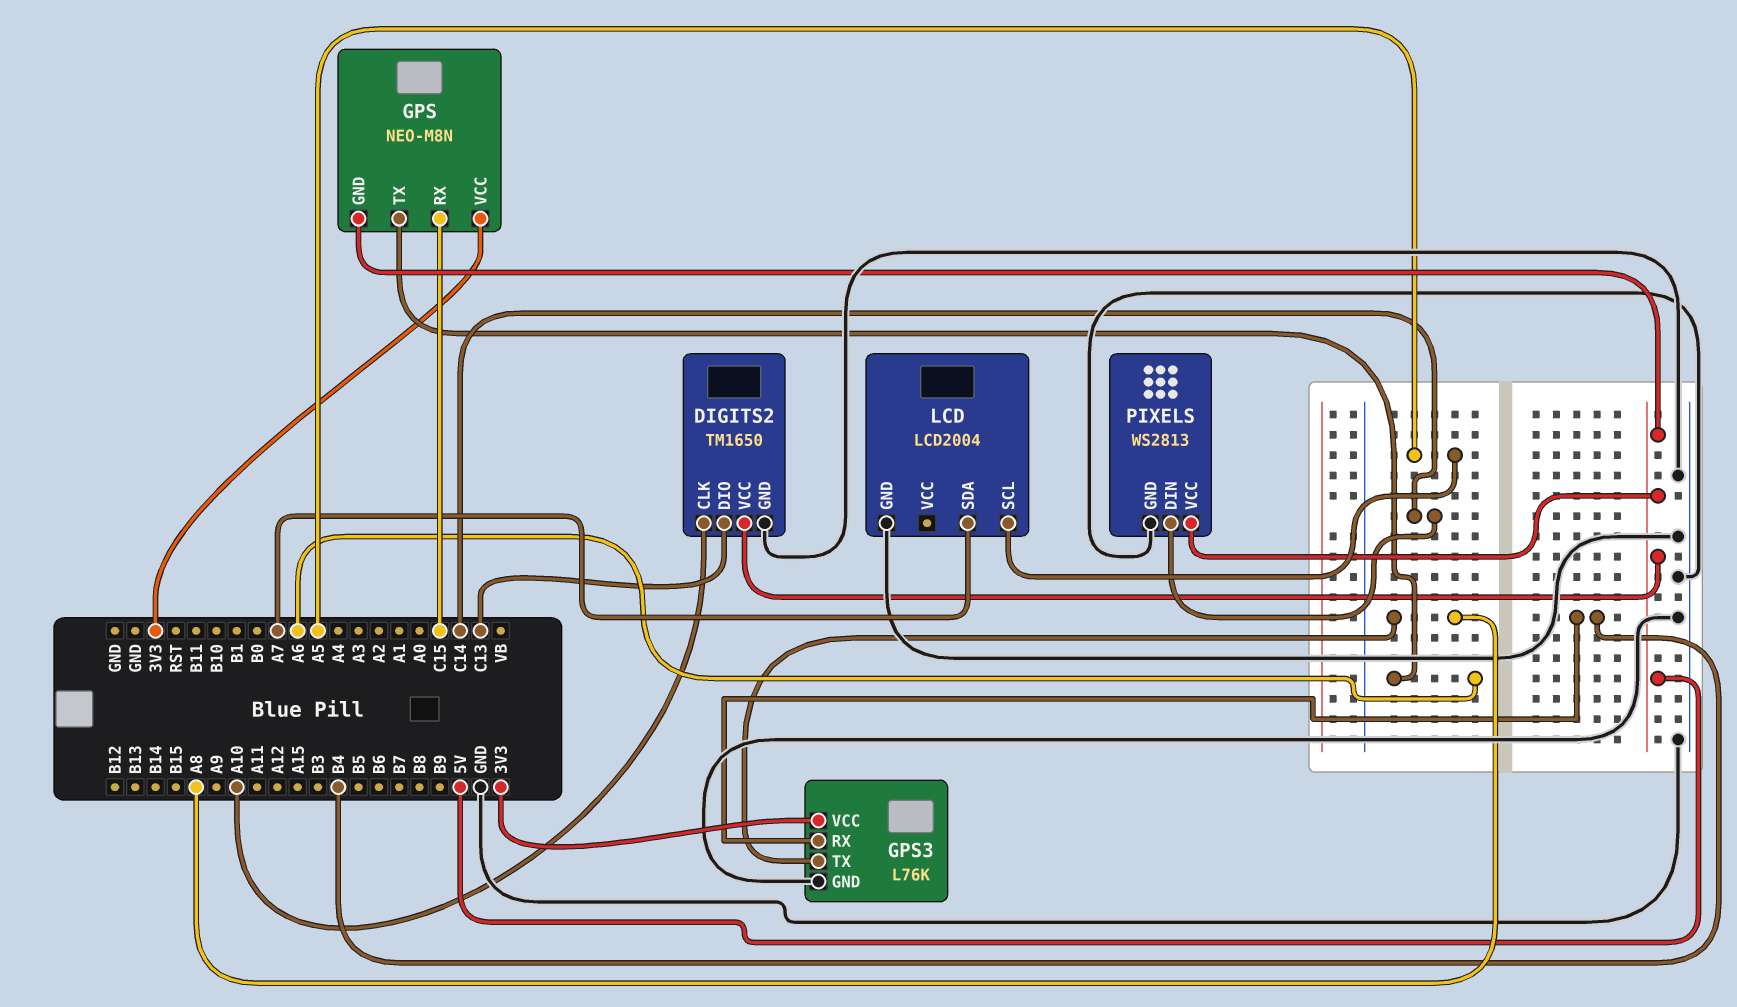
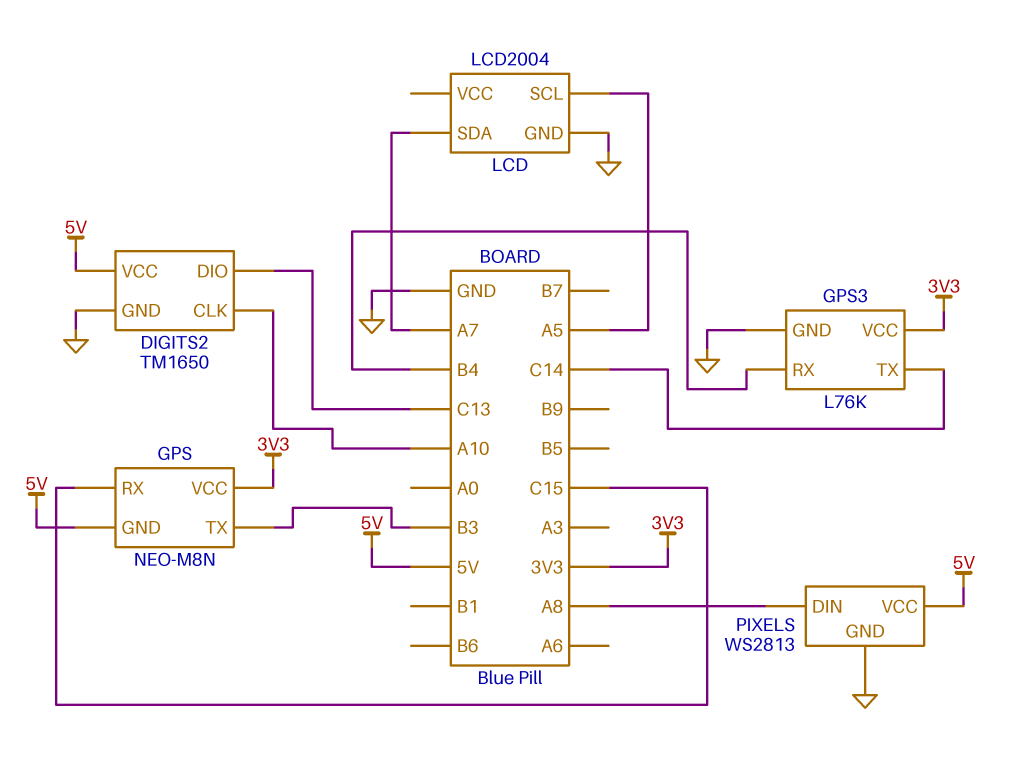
GPS pin TX: A6 -> B3
GPS3 pin TX: A8 -> C14
PIXELS pin DIN: C14 -> A8

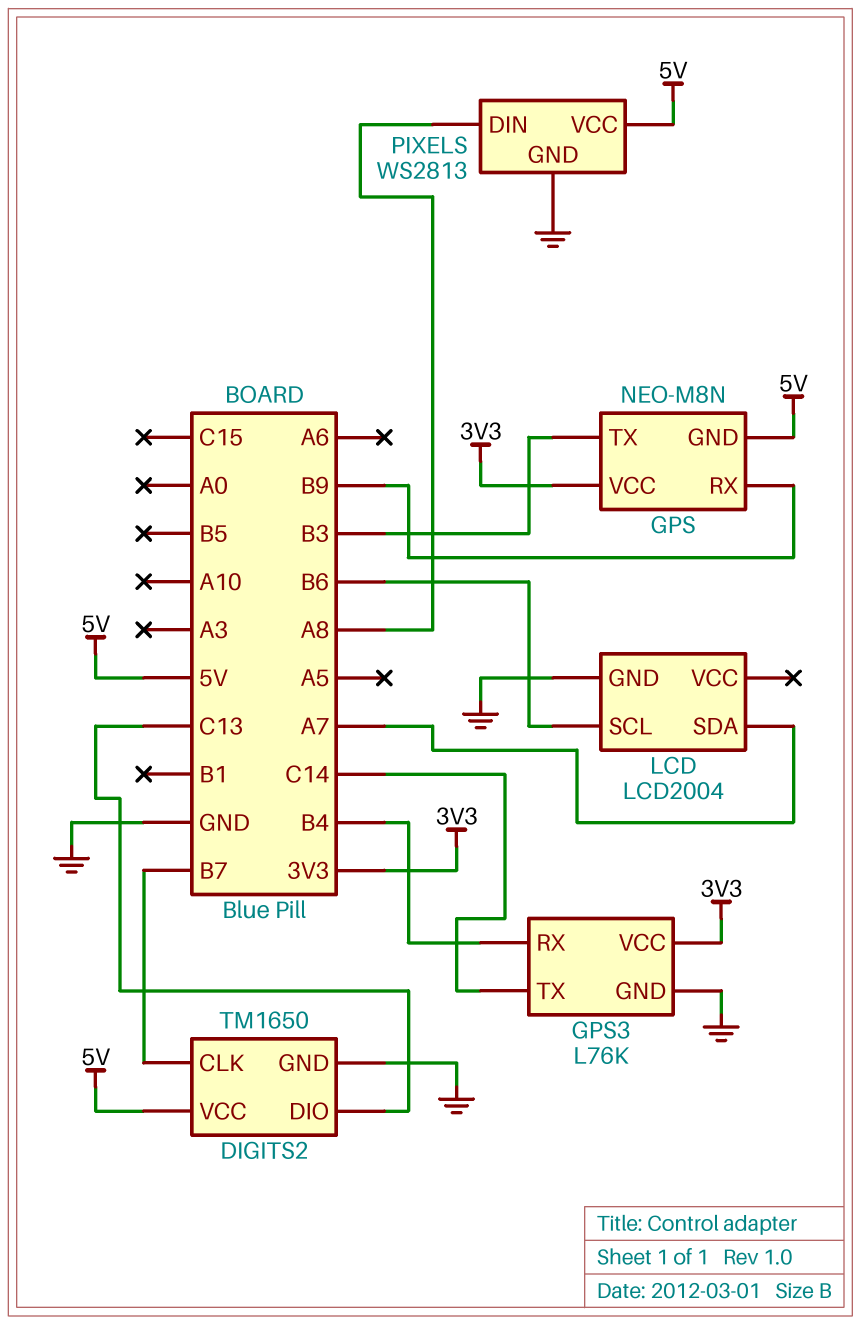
DIGITS2 pin CLK: A10 -> B7
GPS pin RX: C15 -> B9
LCD pin SCL: A5 -> B6

